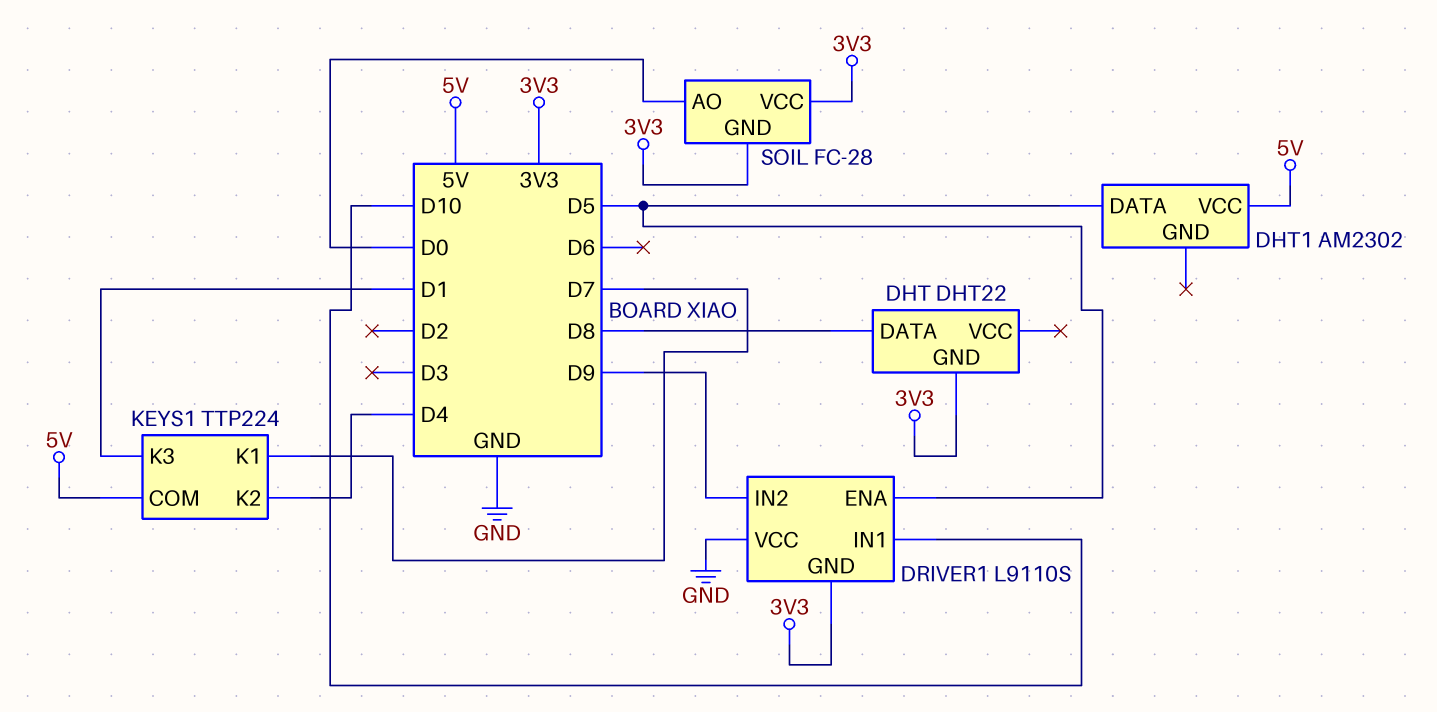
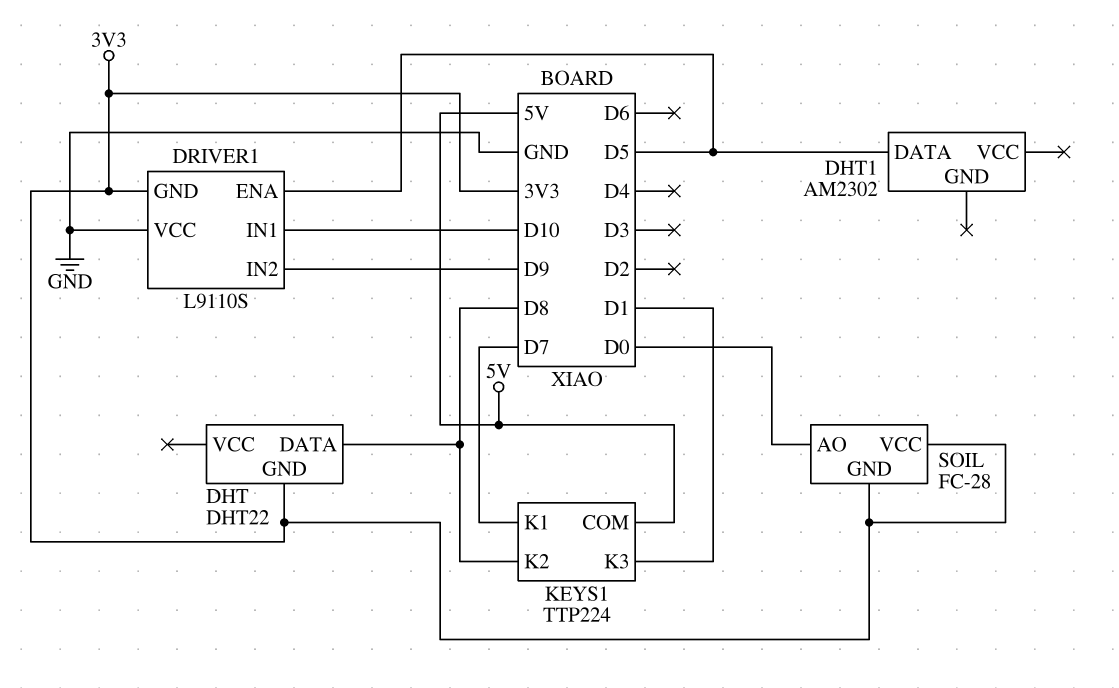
DHT1 pin VCC: 5V -> none
KEYS1 pin K2: D4 -> D8

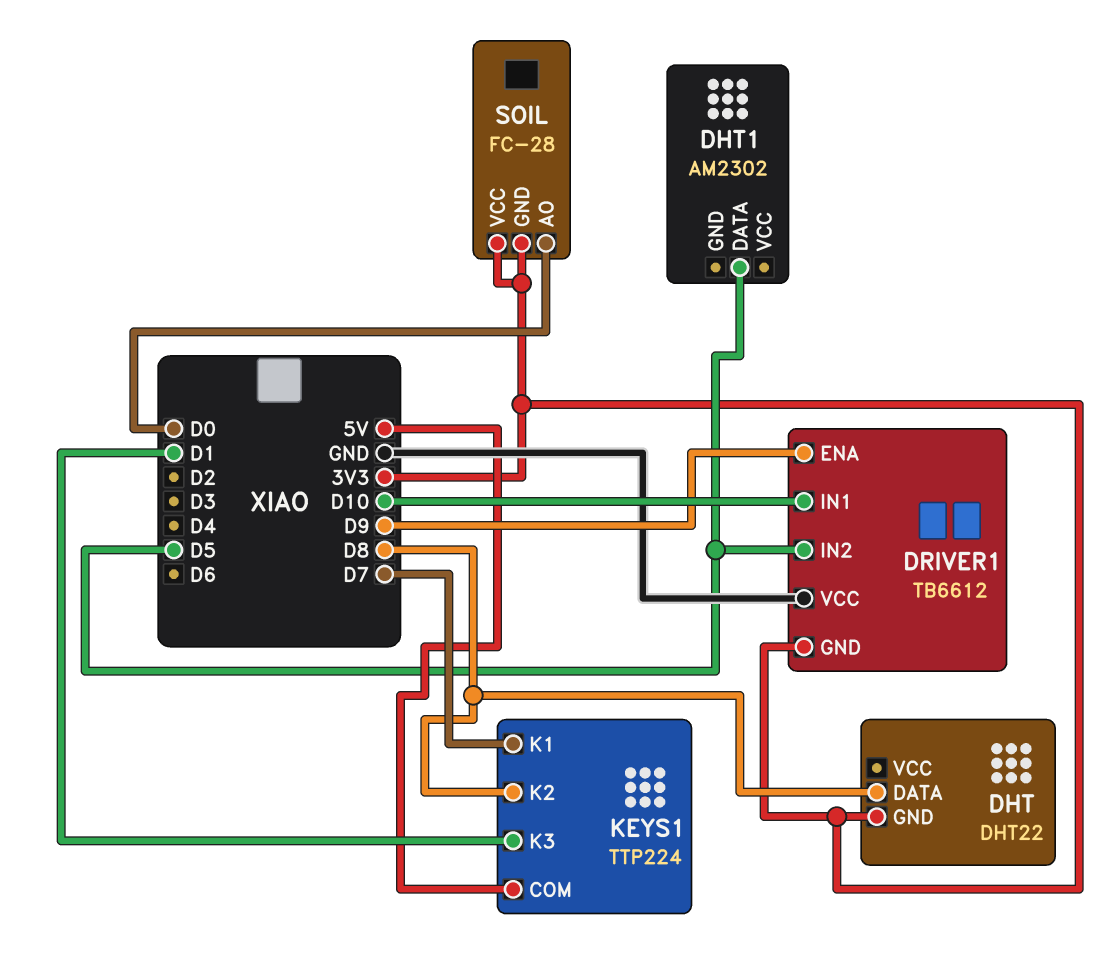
DRIVER1: L9110S -> TB6612
DRIVER1 pin ENA: D5 -> D9
DRIVER1 pin IN2: D9 -> D5

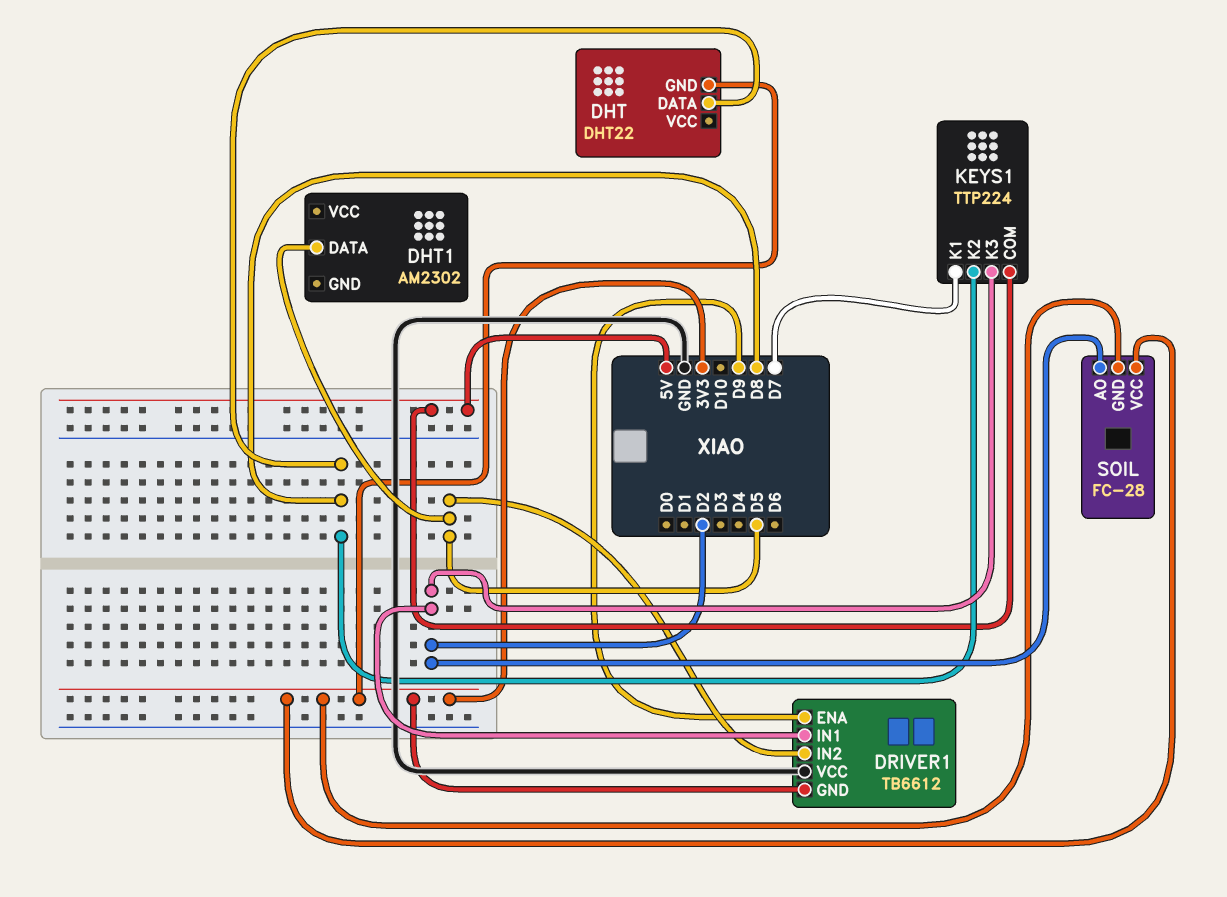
DRIVER1 pin IN1: D10 -> D2
KEYS1 pin K3: D1 -> D2
SOIL pin AO: D0 -> D2

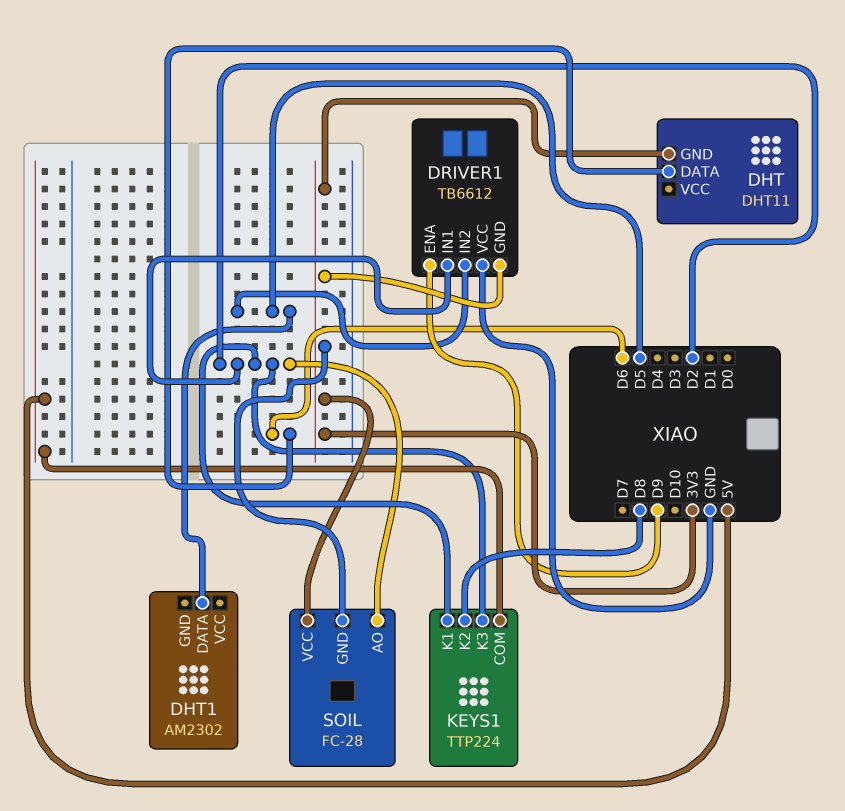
DHT: DHT22 -> DHT11
DHT pin DATA: D8 -> D6
KEYS1 pin K1: D7 -> D2

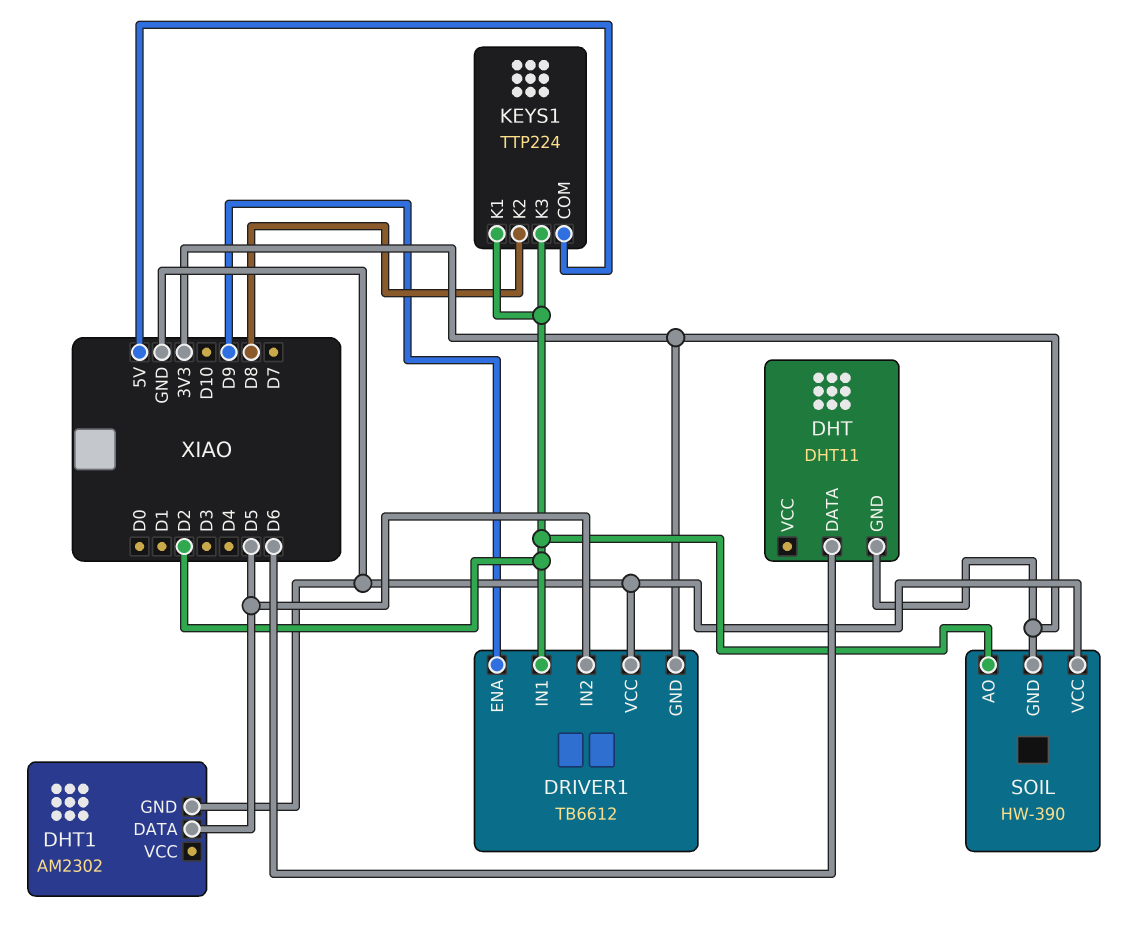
DHT1 pin GND: none -> GND
SOIL: FC-28 -> HW-390
SOIL pin VCC: 3V3 -> GND

